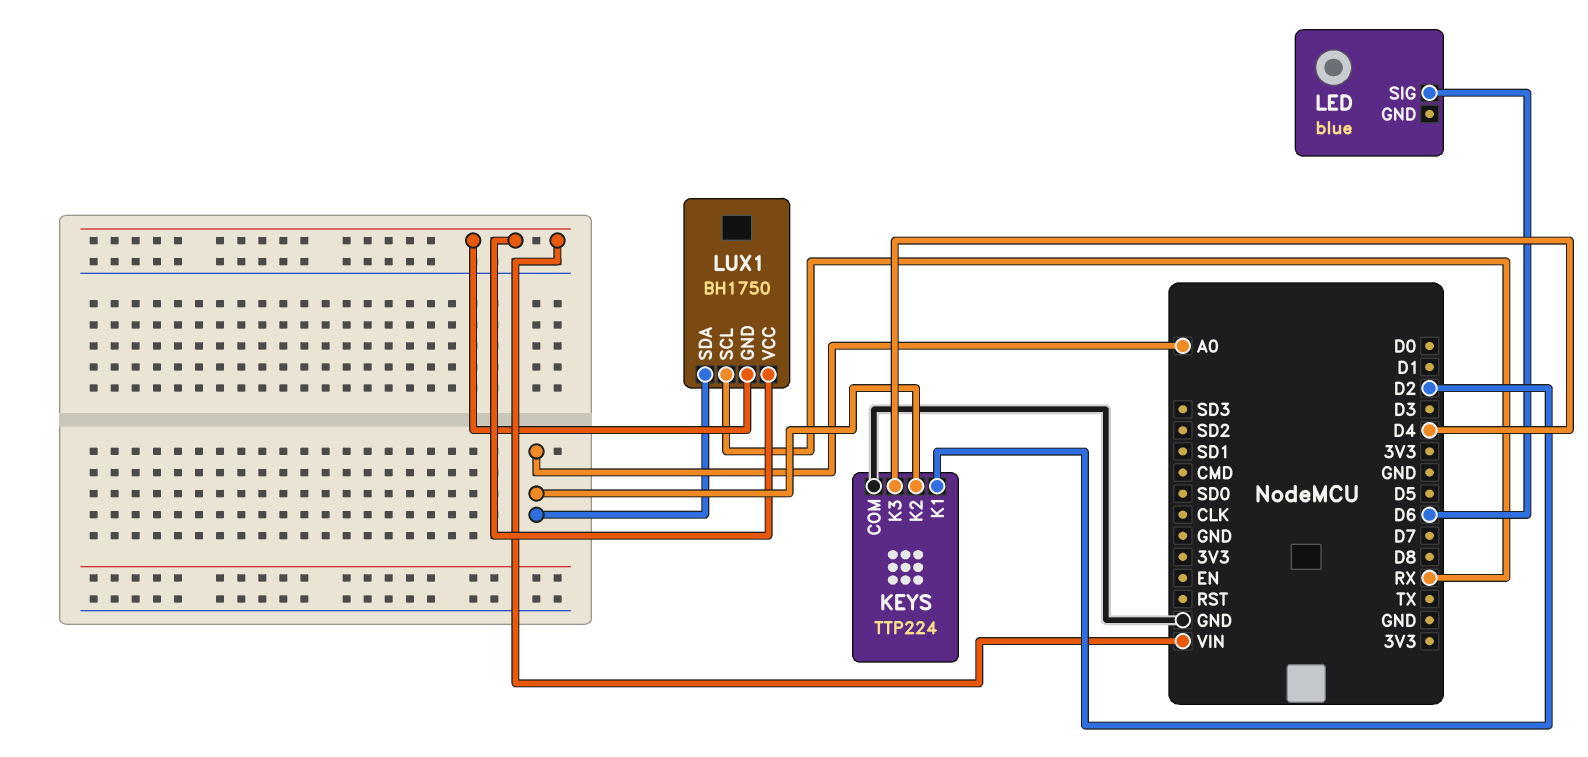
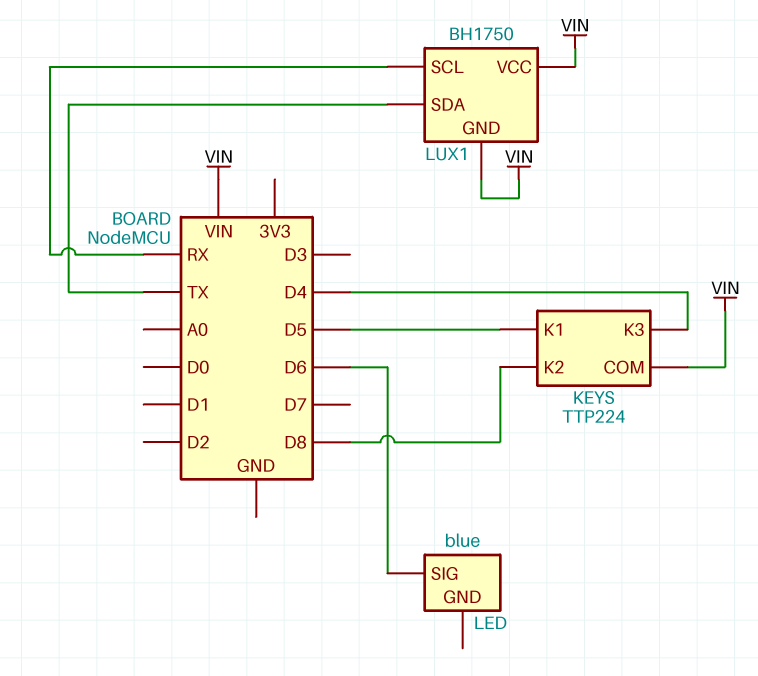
KEYS pin COM: GND -> VIN
KEYS pin K1: D2 -> D5
KEYS pin K2: A0 -> D8
LUX1 pin SDA: A0 -> TX

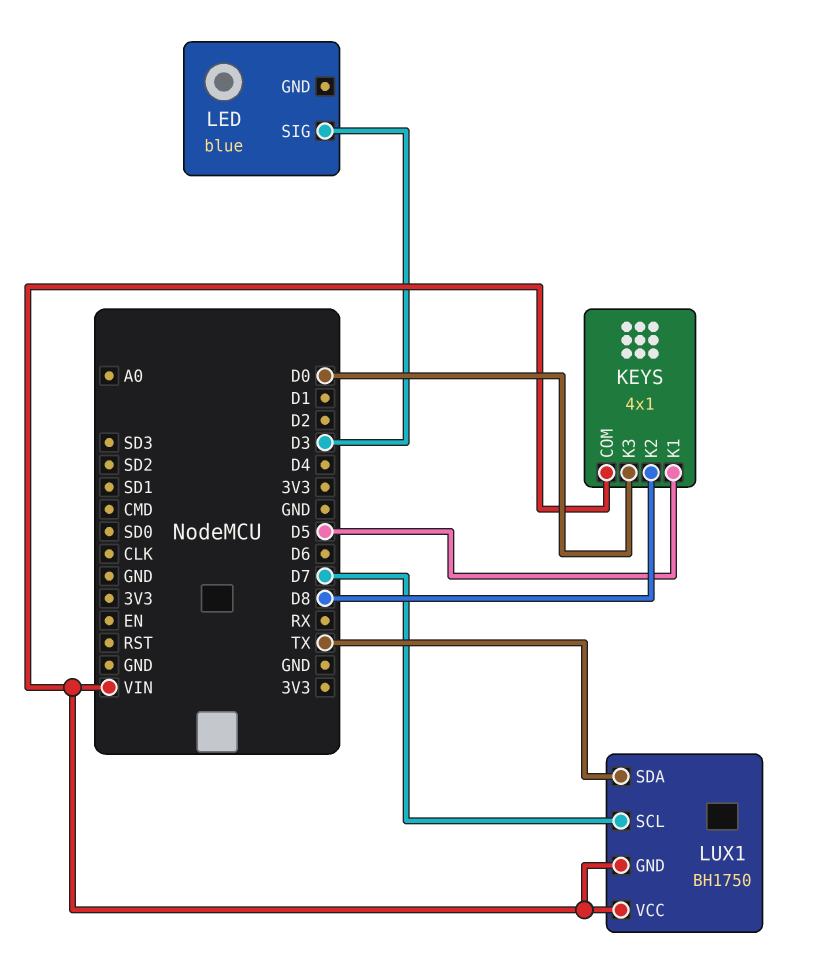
KEYS: TTP224 -> 4x1
KEYS pin K3: D4 -> D0
LED pin SIG: D6 -> D3
LUX1 pin SCL: RX -> D7

